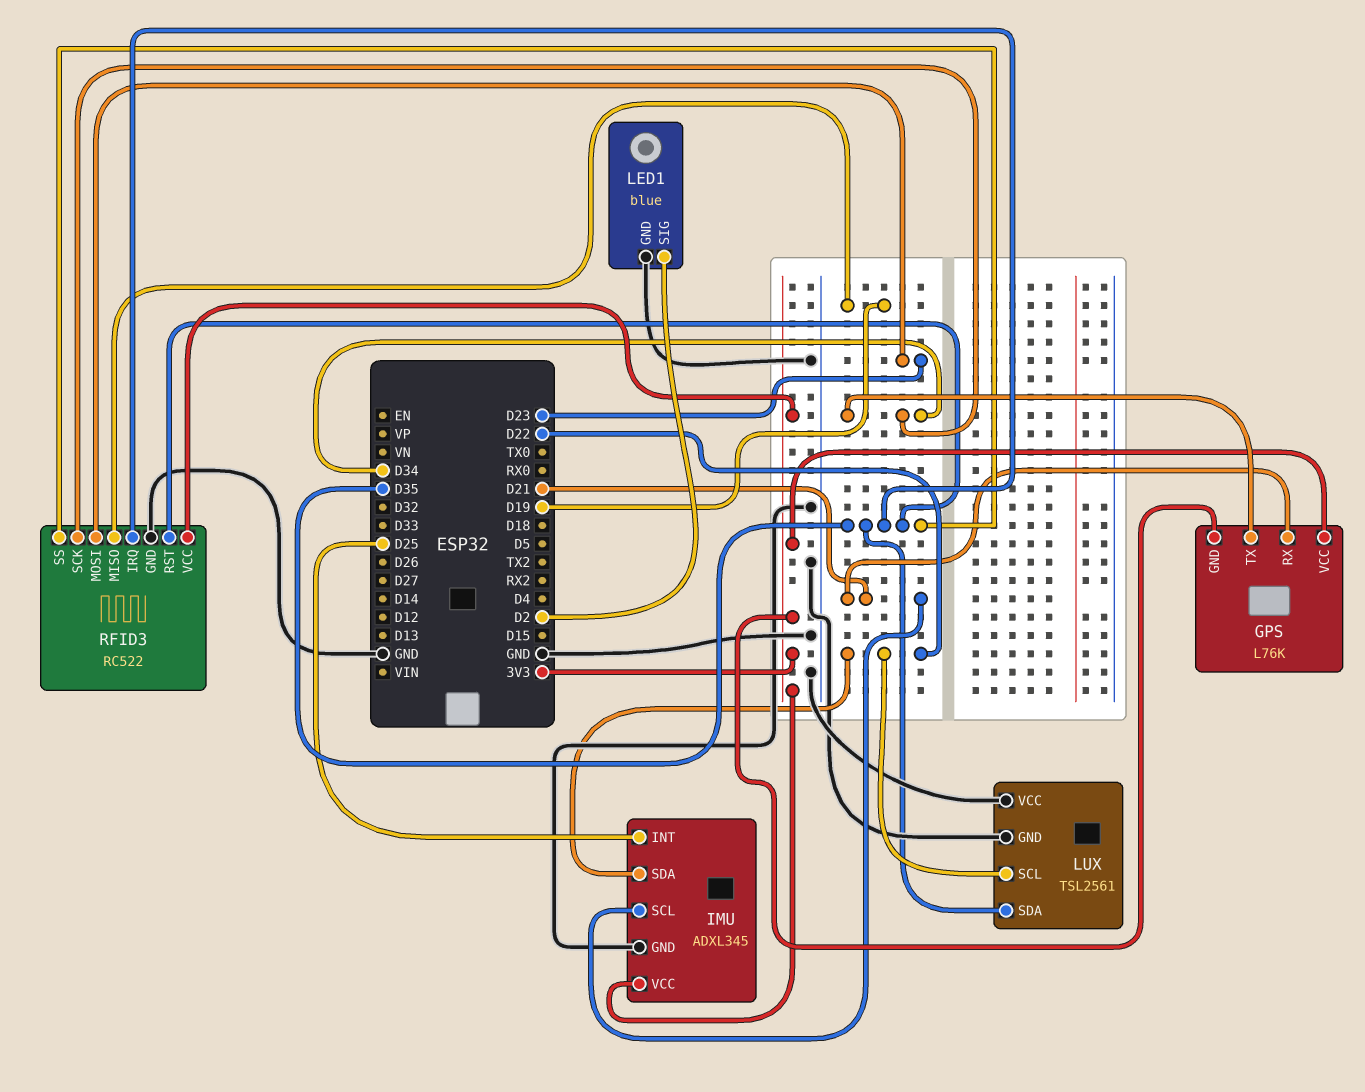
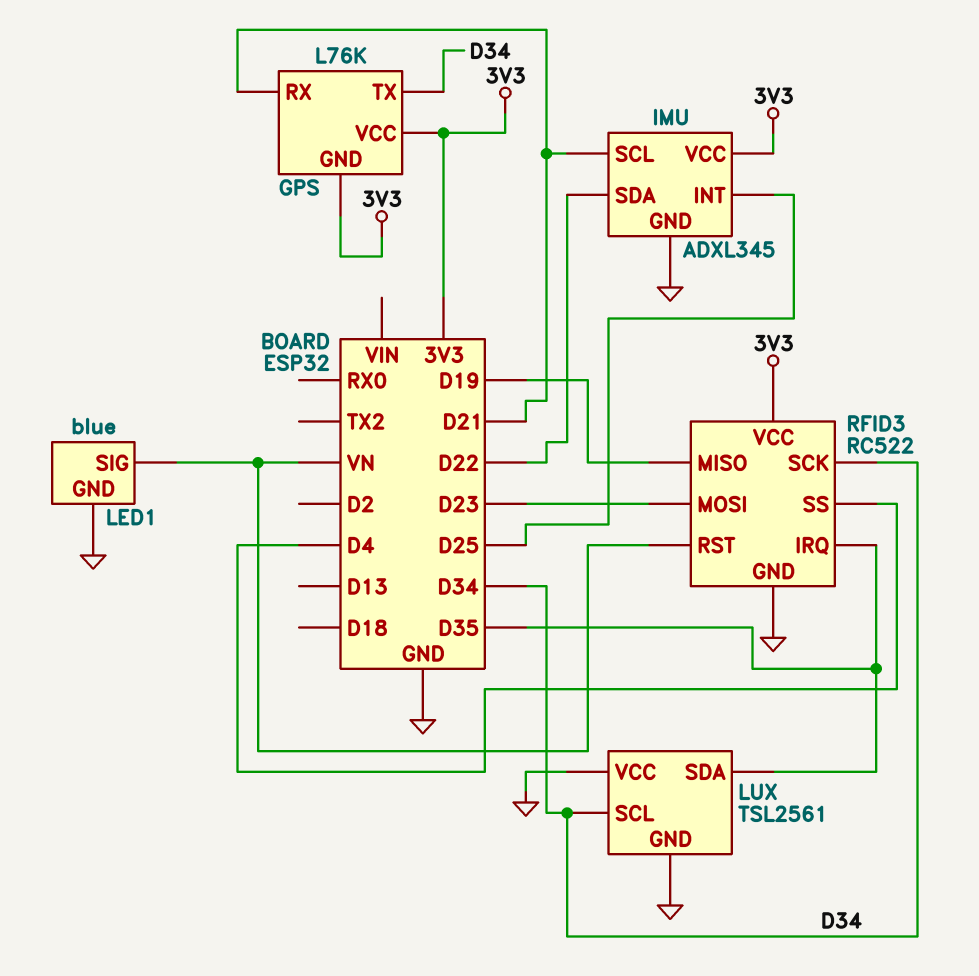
LED1 pin SIG: D2 -> VN
LUX pin SCL: D22 -> D34
RFID3 pin RST: D35 -> VN
RFID3 pin SS: D35 -> D4

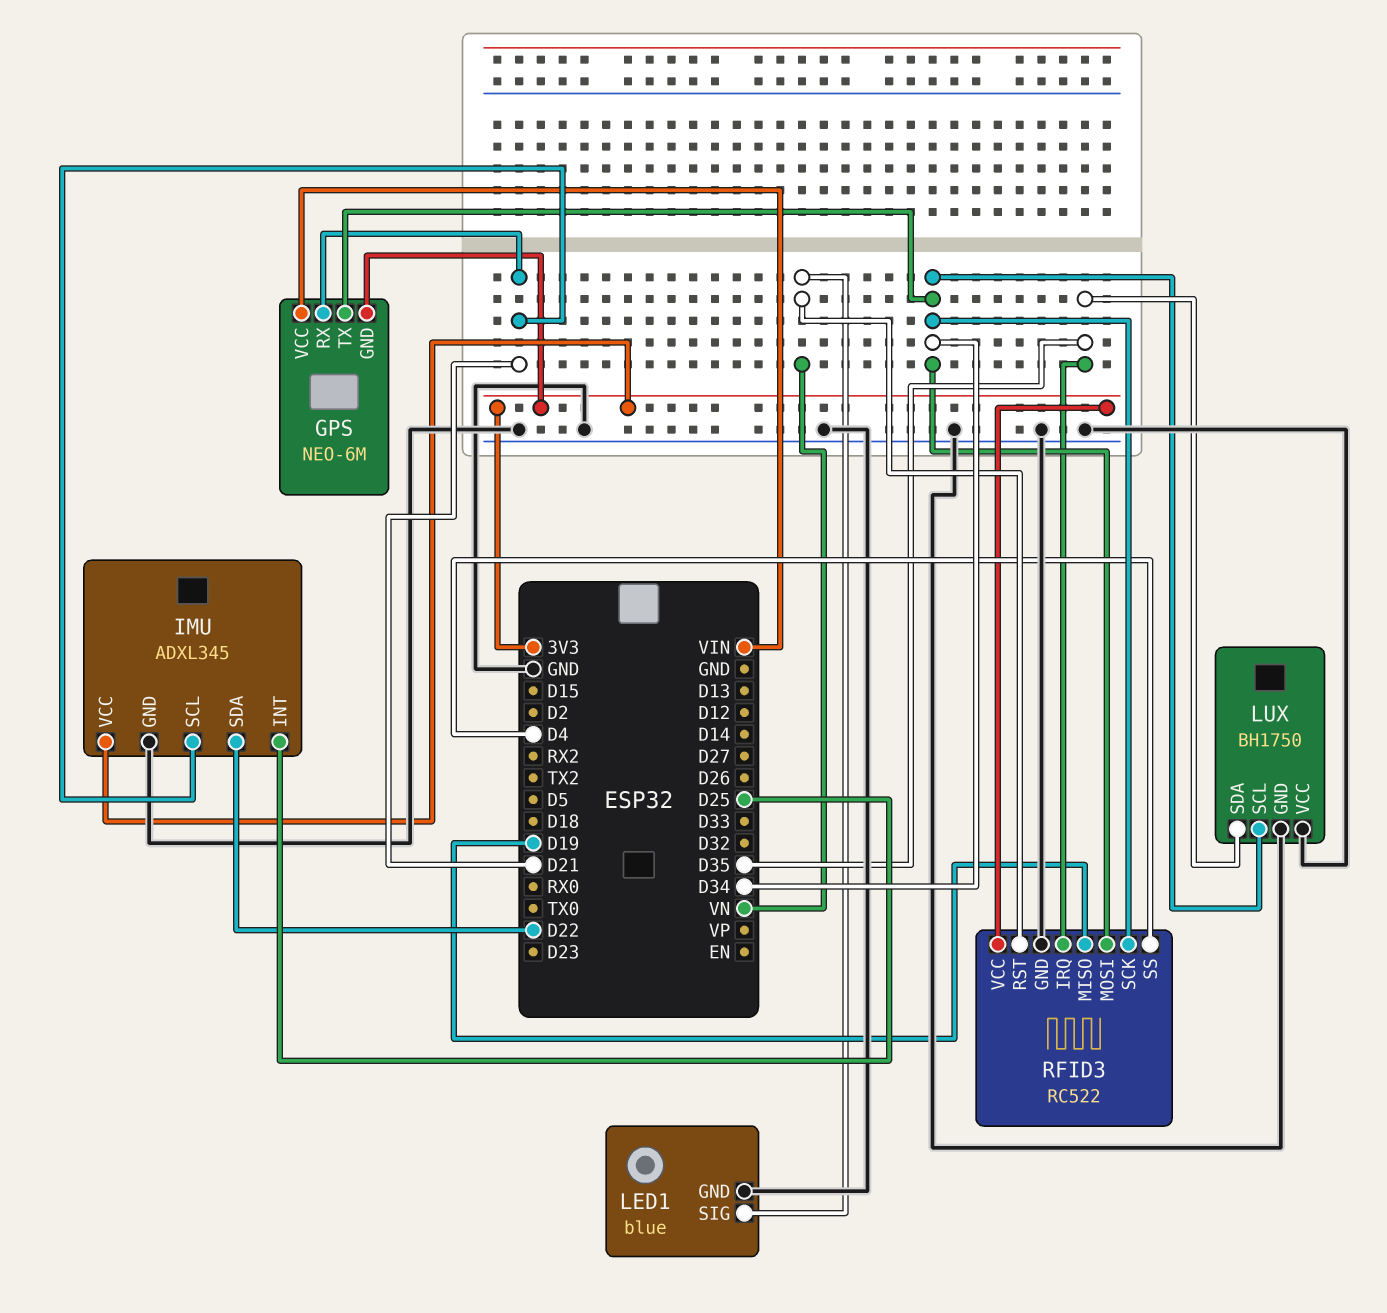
GPS: L76K -> NEO-6M
GPS pin VCC: 3V3 -> VIN
LUX: TSL2561 -> BH1750
RFID3 pin MOSI: D23 -> D34

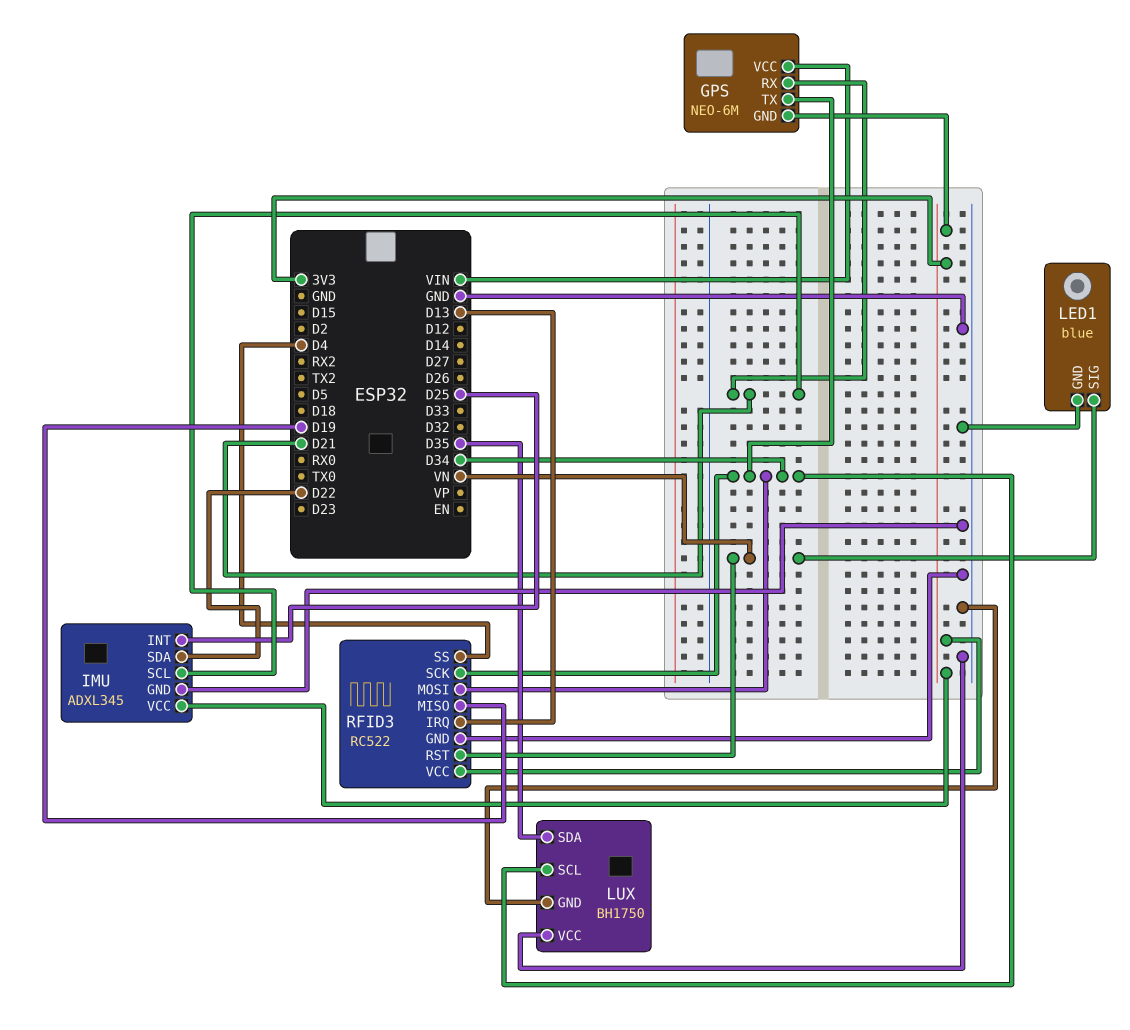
RFID3 pin IRQ: D35 -> D13

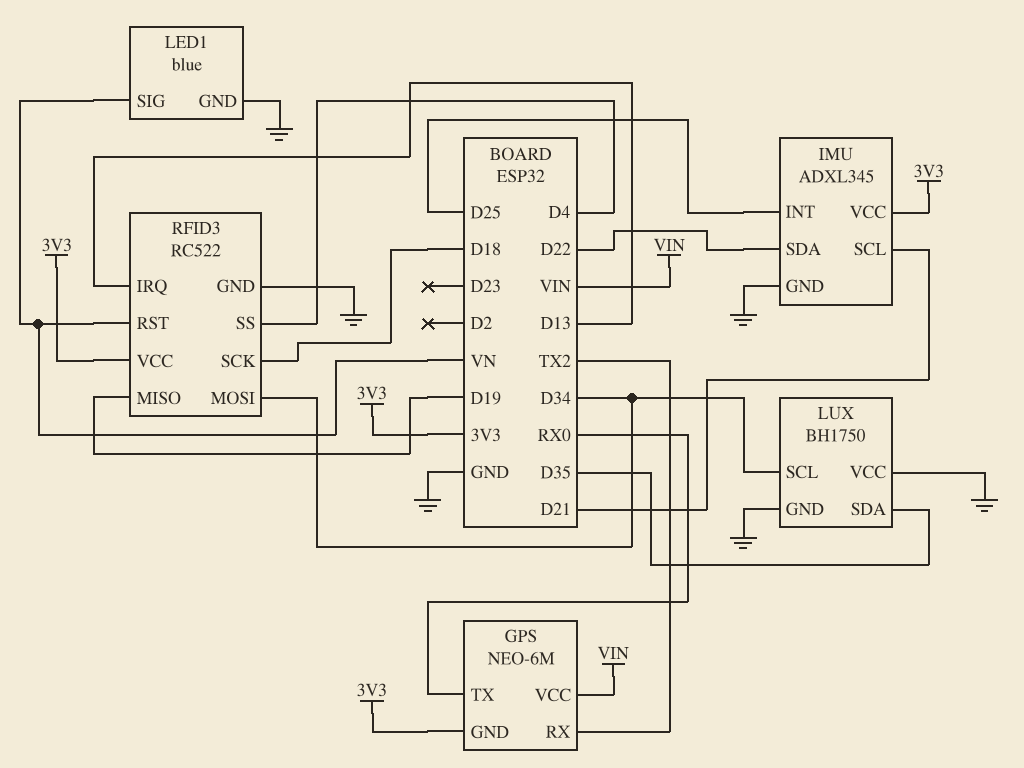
GPS pin RX: D21 -> TX2
GPS pin TX: D34 -> RX0
RFID3 pin SCK: D34 -> D18

